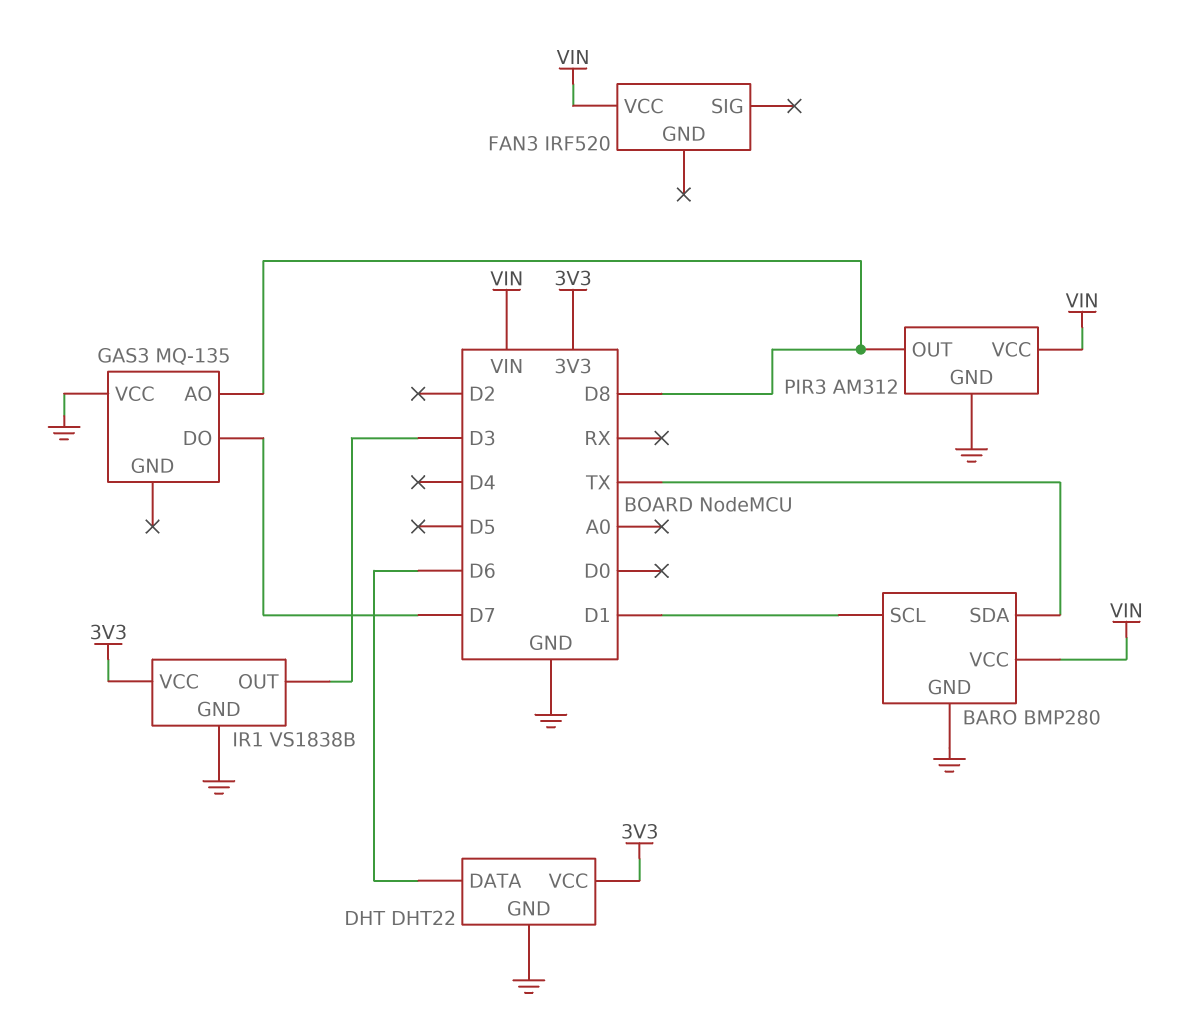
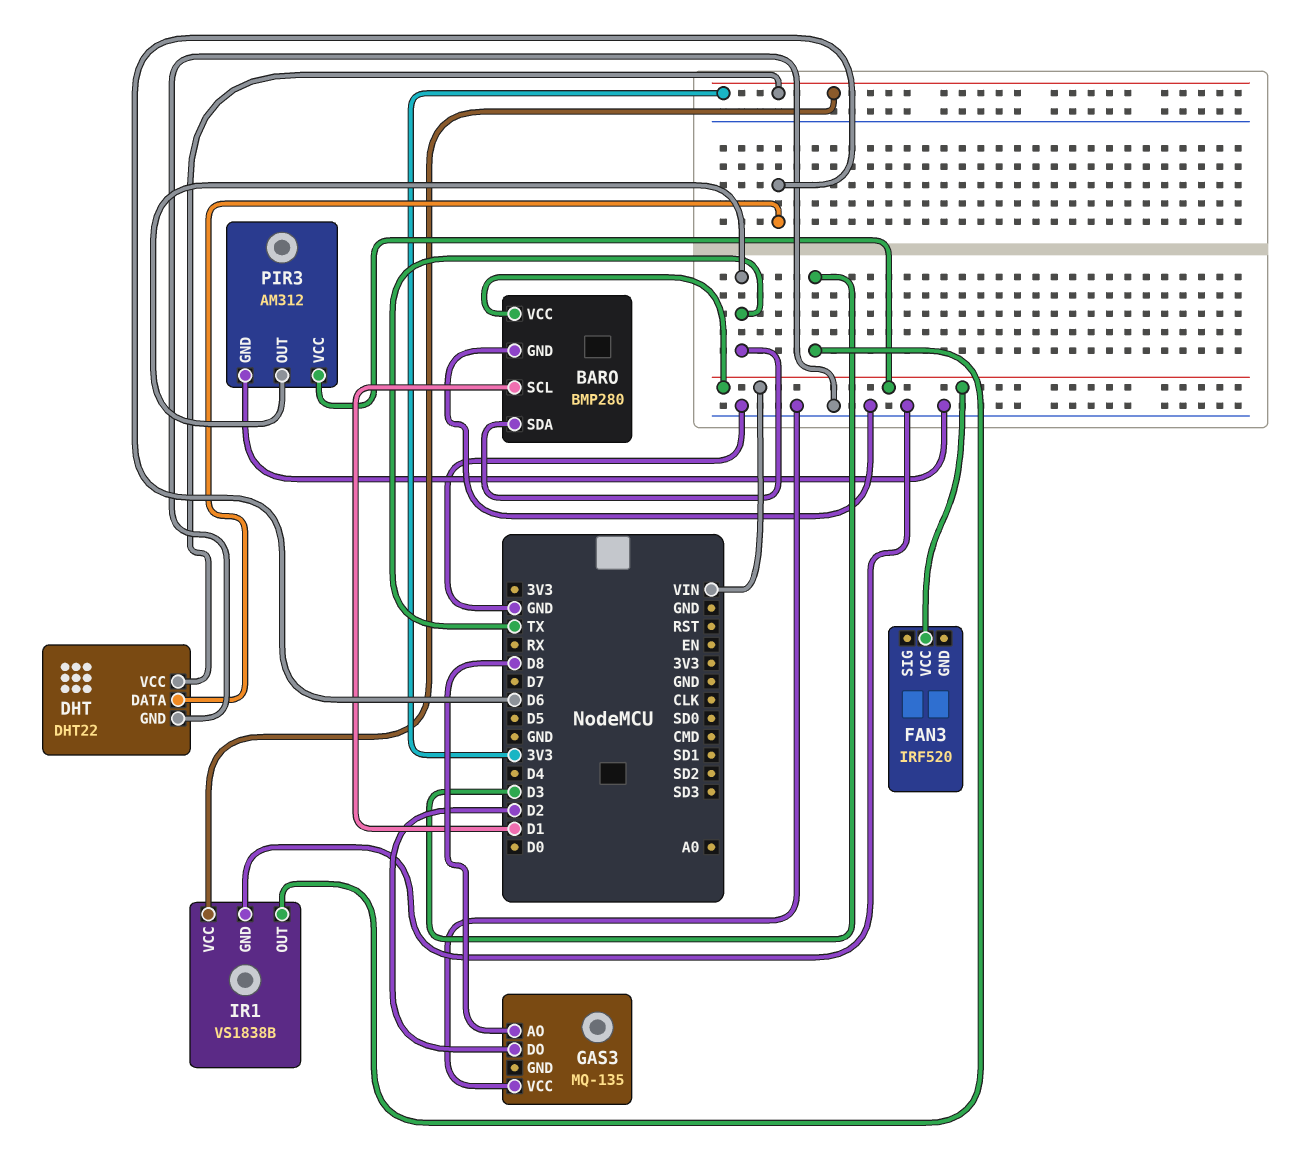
GAS3 pin DO: D7 -> D2
PIR3 pin OUT: D8 -> TX

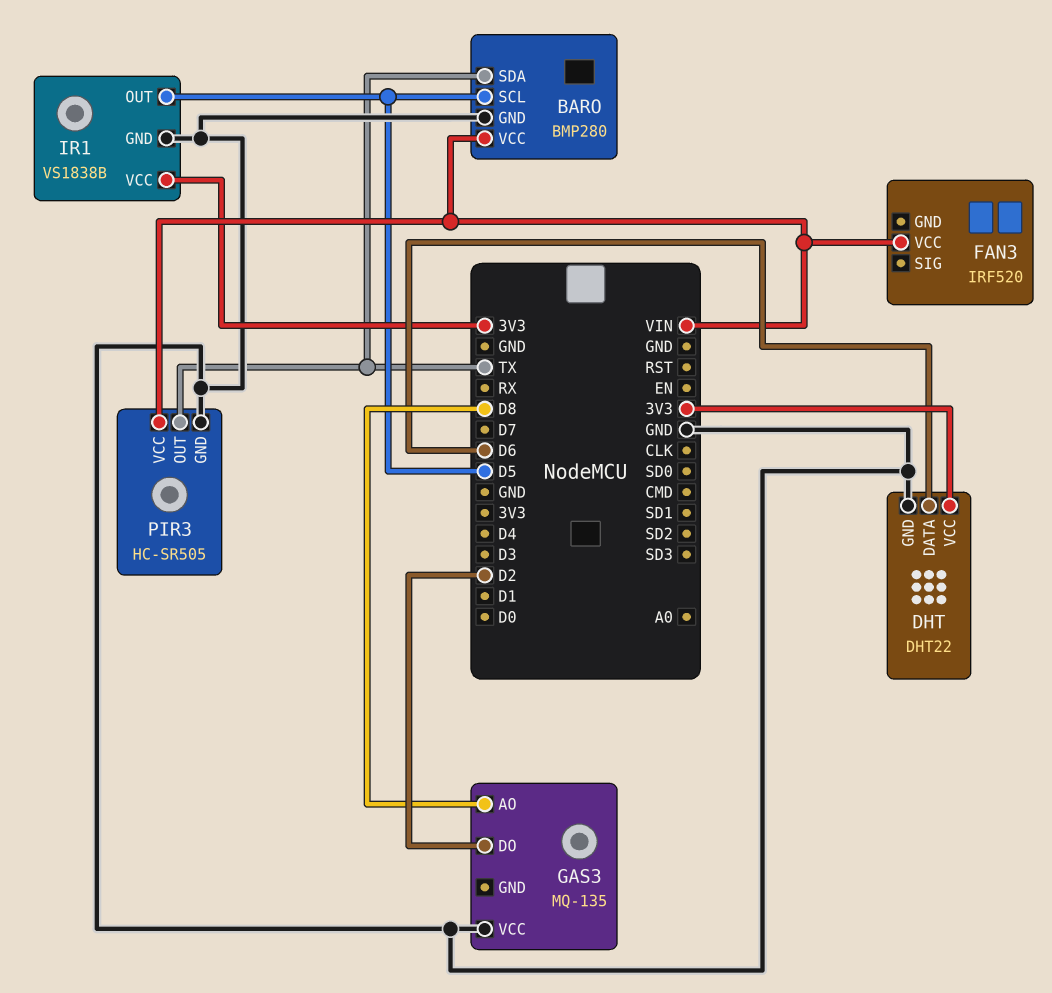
BARO pin SCL: D1 -> D5
IR1 pin OUT: D3 -> D5
PIR3: AM312 -> HC-SR505

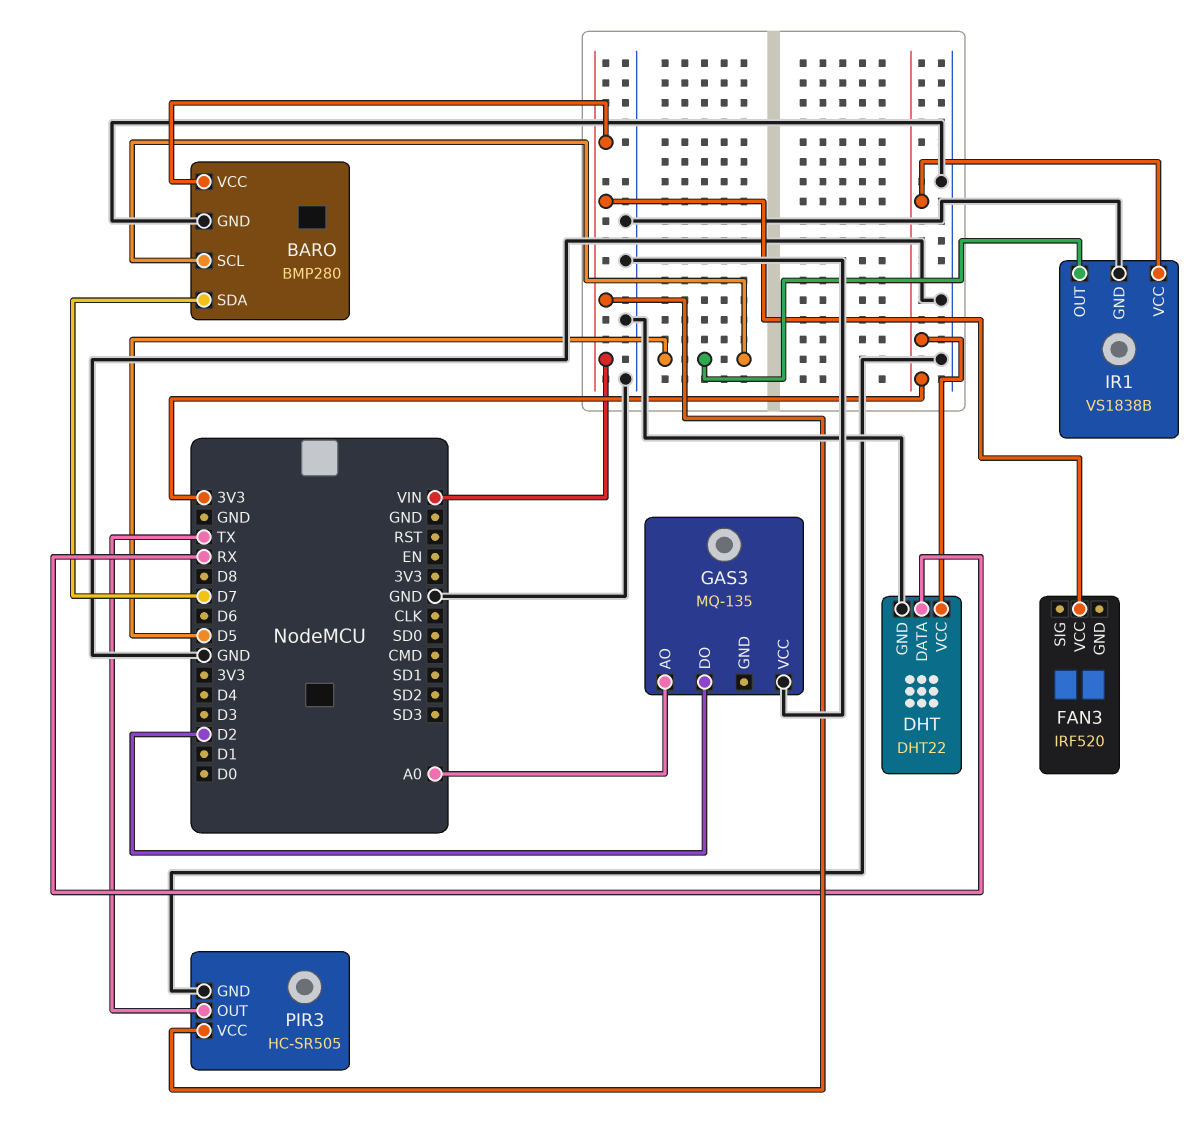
BARO pin SDA: TX -> D7
DHT pin DATA: D6 -> RX
GAS3 pin AO: D8 -> A0

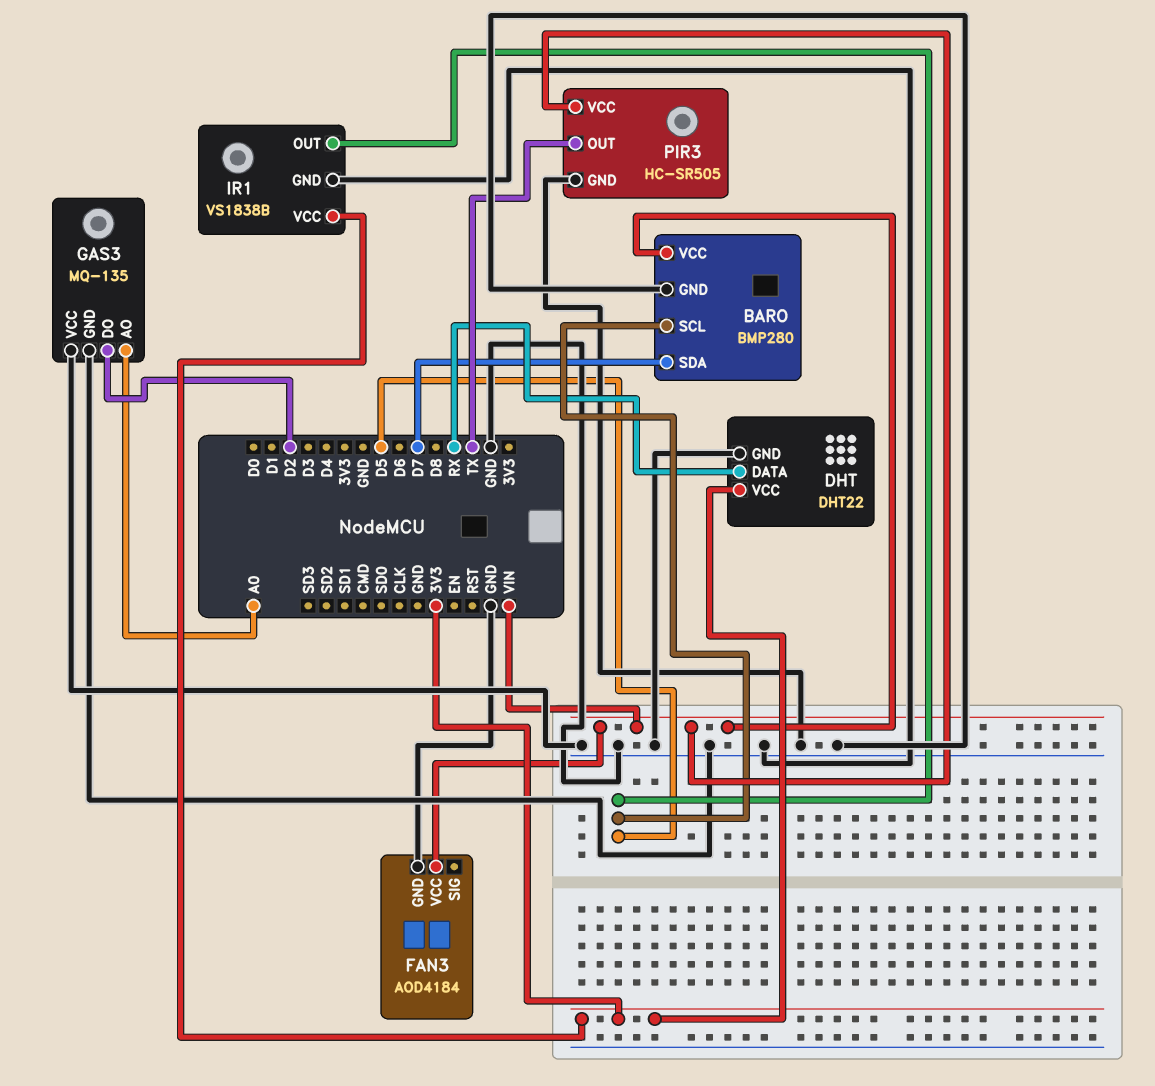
FAN3: IRF520 -> AOD4184
FAN3 pin GND: none -> GND
GAS3 pin GND: none -> GND

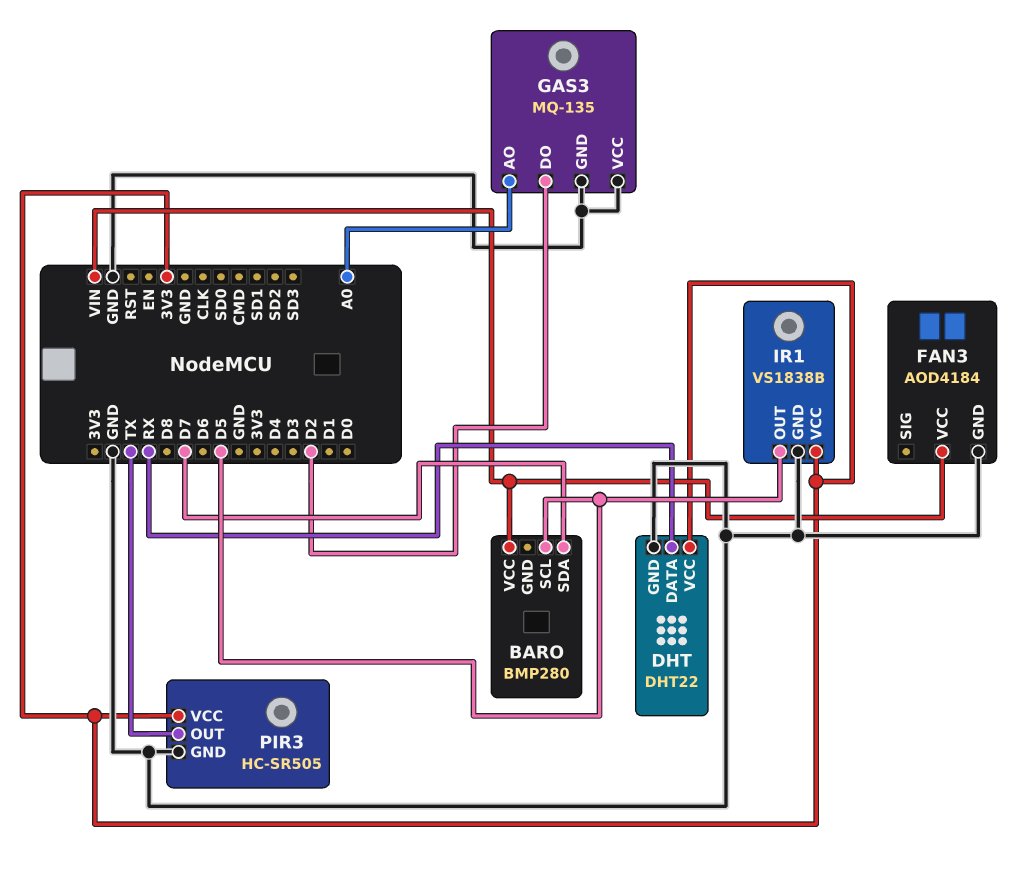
BARO pin GND: GND -> none
PIR3 pin VCC: VIN -> 3V3

